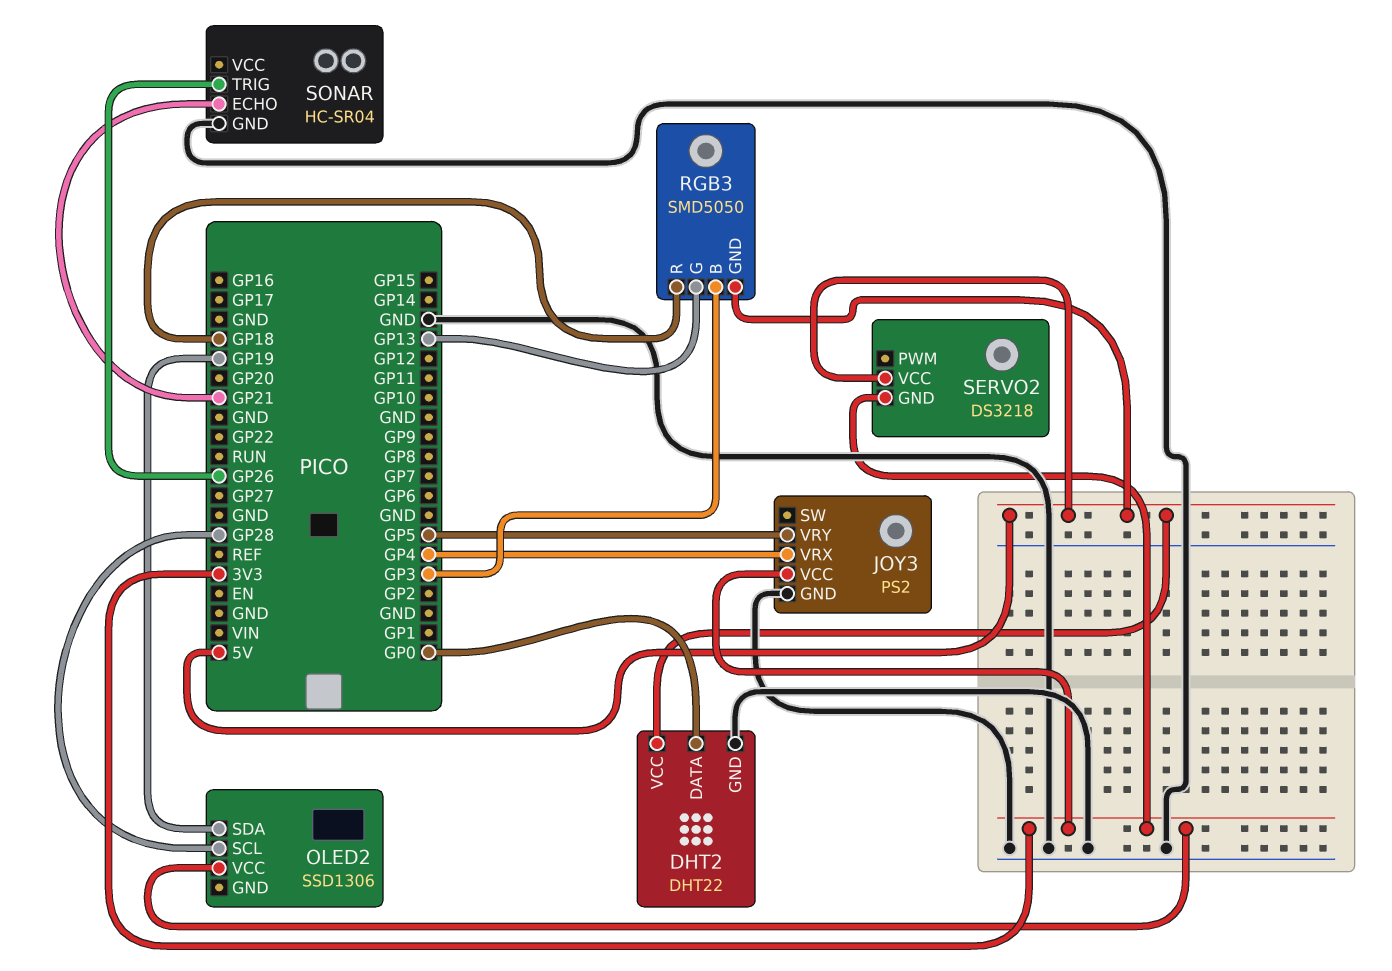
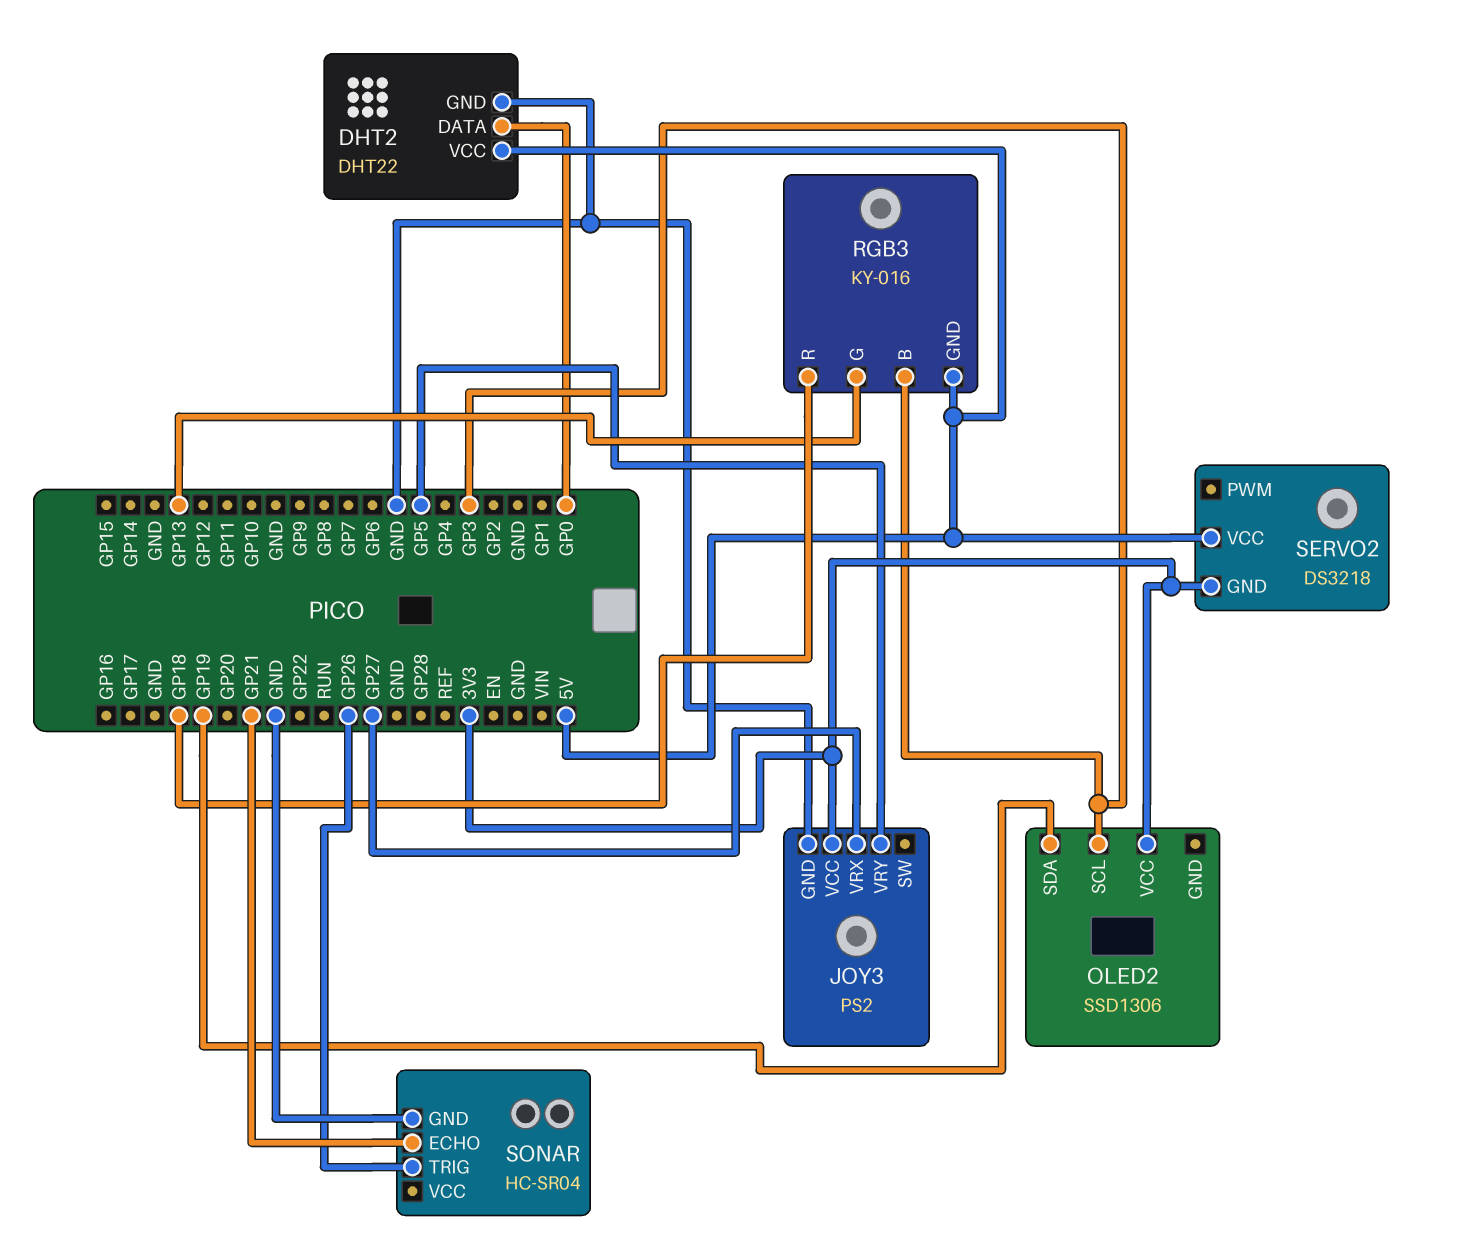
JOY3 pin VRX: GP4 -> GP27
OLED2 pin SCL: GP28 -> GP3
RGB3: SMD5050 -> KY-016

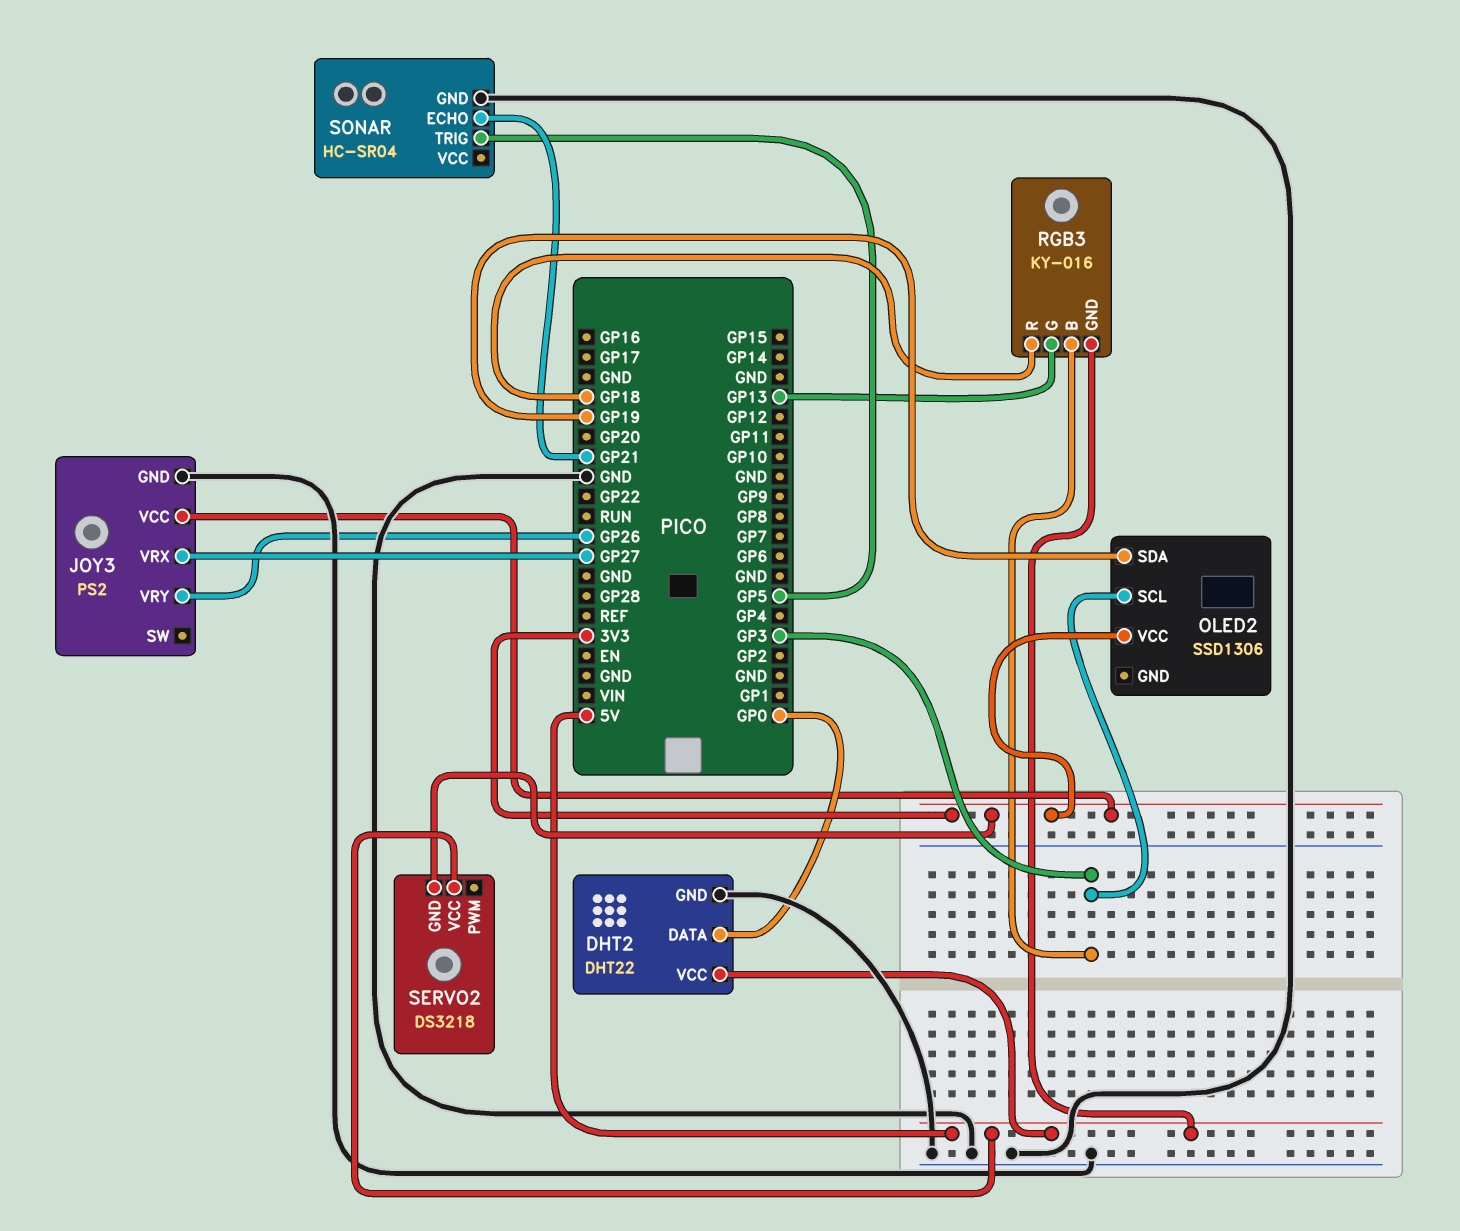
JOY3 pin VRY: GP5 -> GP26
SONAR pin TRIG: GP26 -> GP5

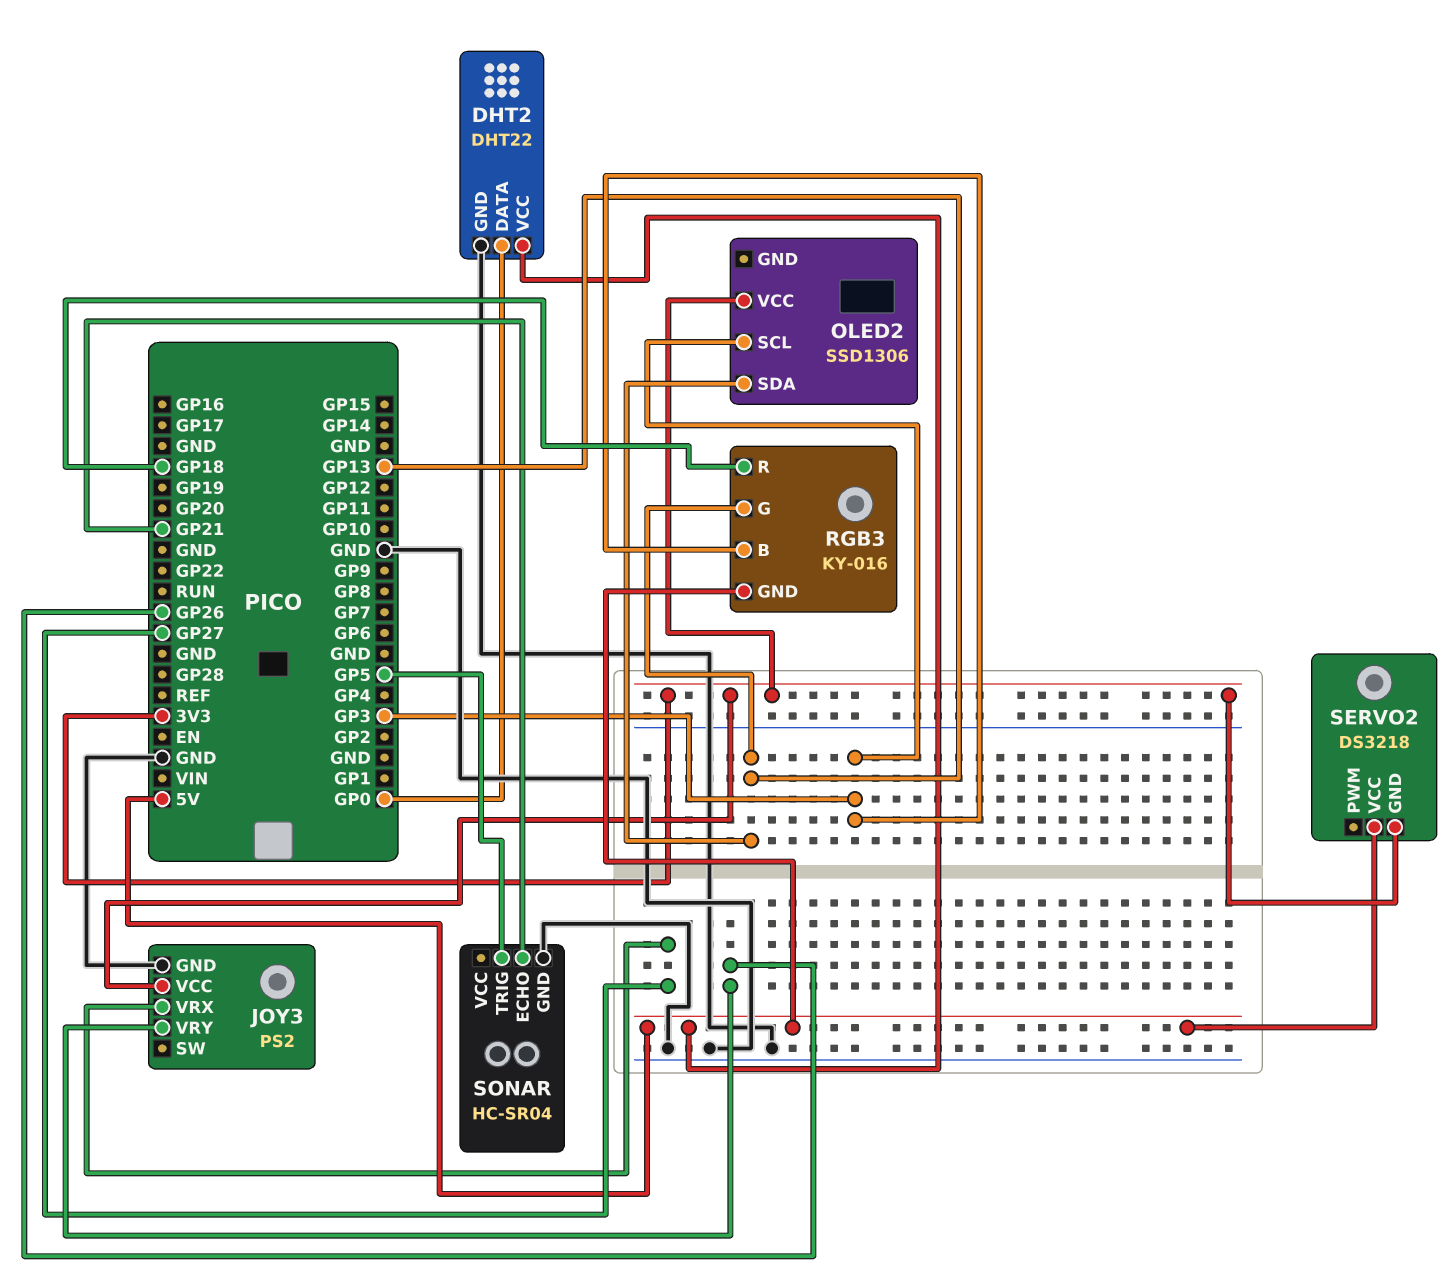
OLED2 pin SDA: GP19 -> GP13

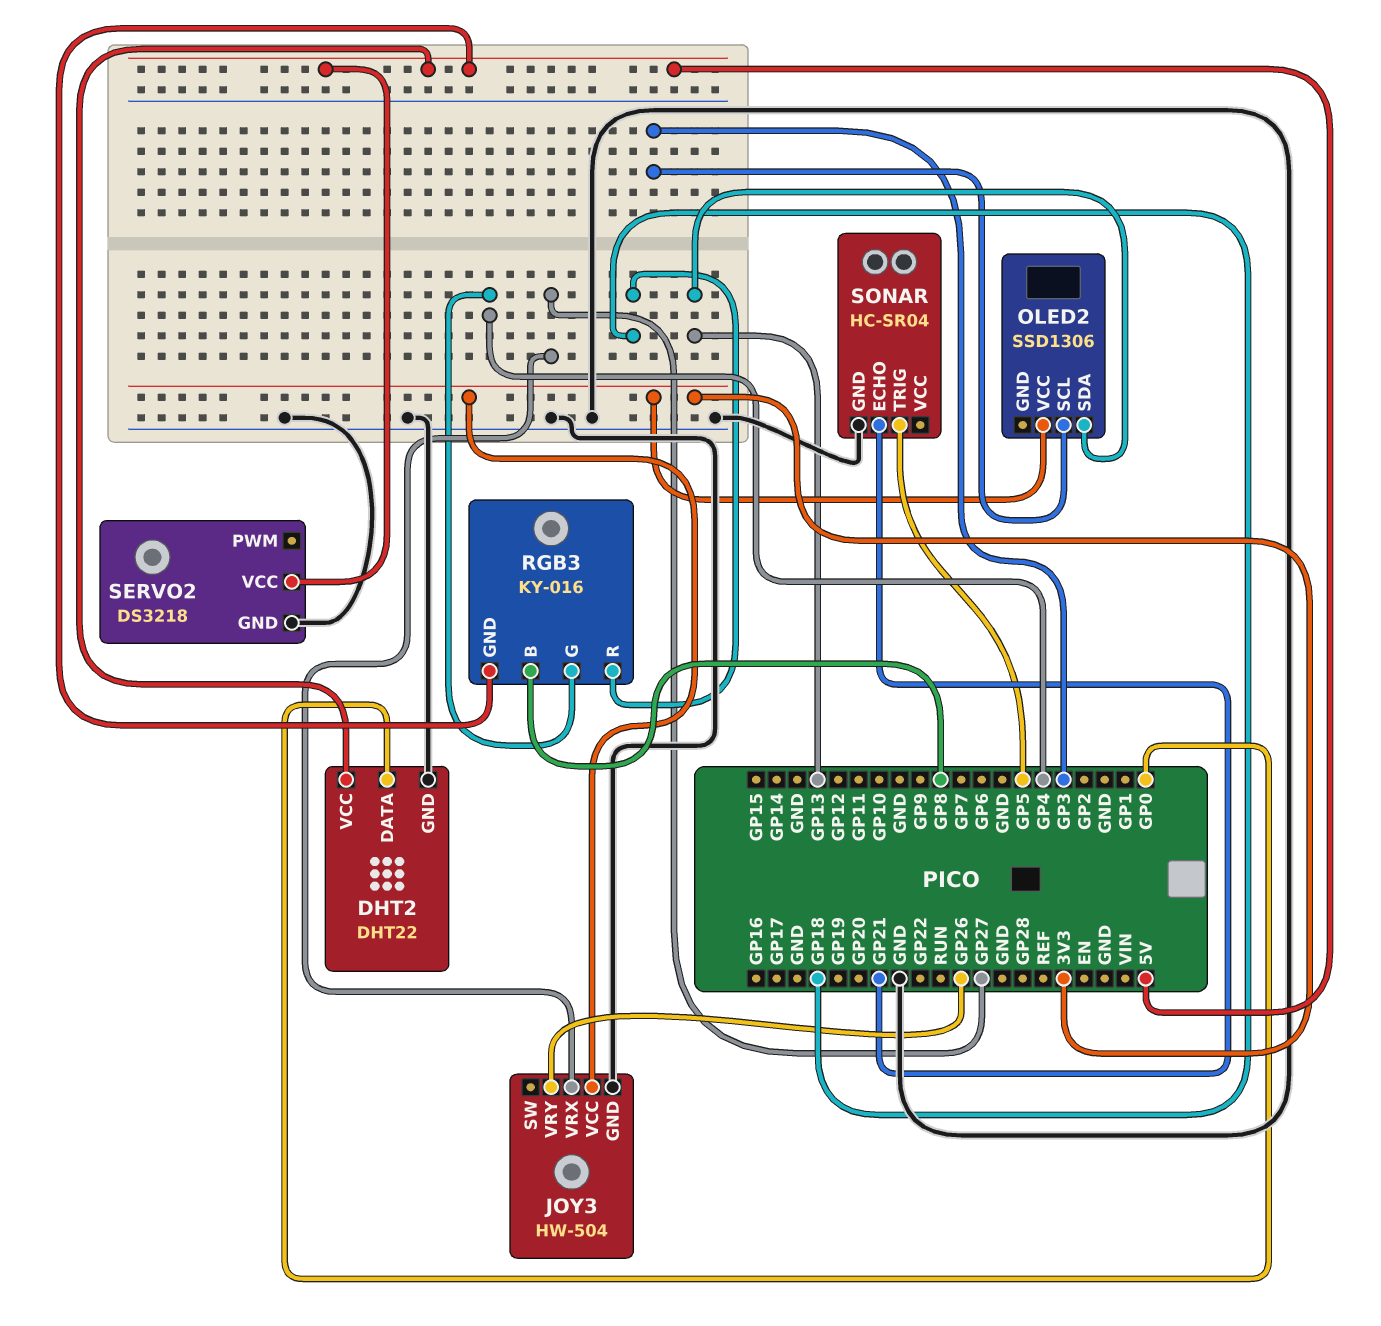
JOY3: PS2 -> HW-504
RGB3 pin B: GP3 -> GP8
RGB3 pin G: GP13 -> GP4
SERVO2 pin GND: 3V3 -> GND

